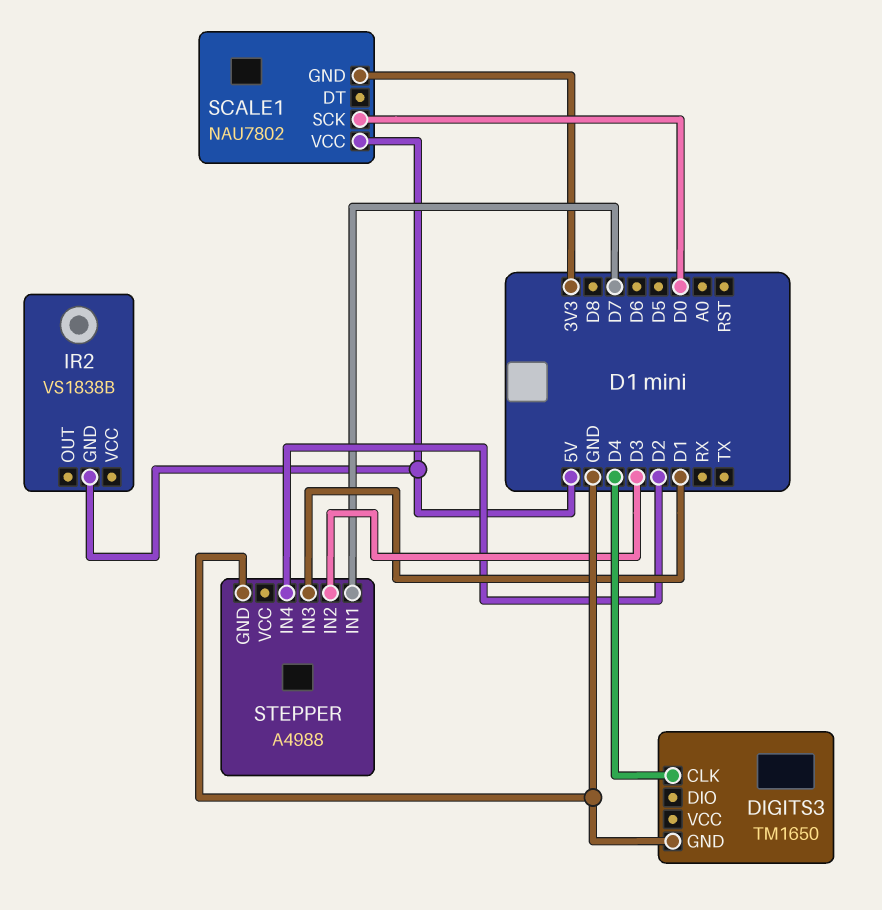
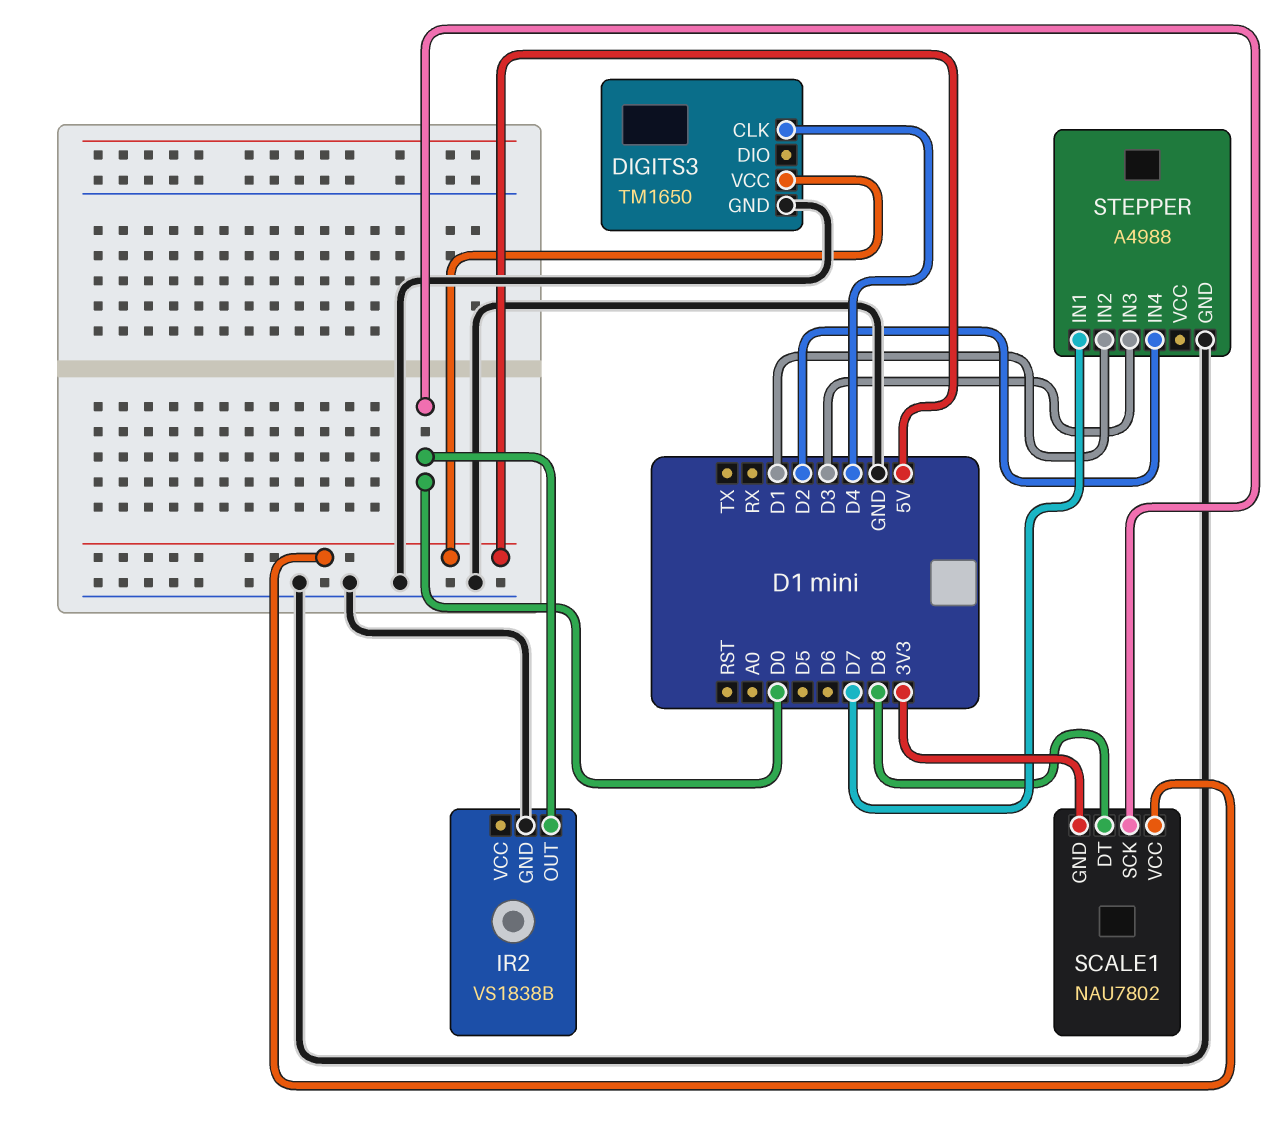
DIGITS3 pin VCC: none -> 5V
IR2 pin GND: 5V -> GND
IR2 pin OUT: none -> D0
SCALE1 pin DT: none -> D8
STEPPER pin IN2: D3 -> D1
STEPPER pin IN3: D1 -> D3

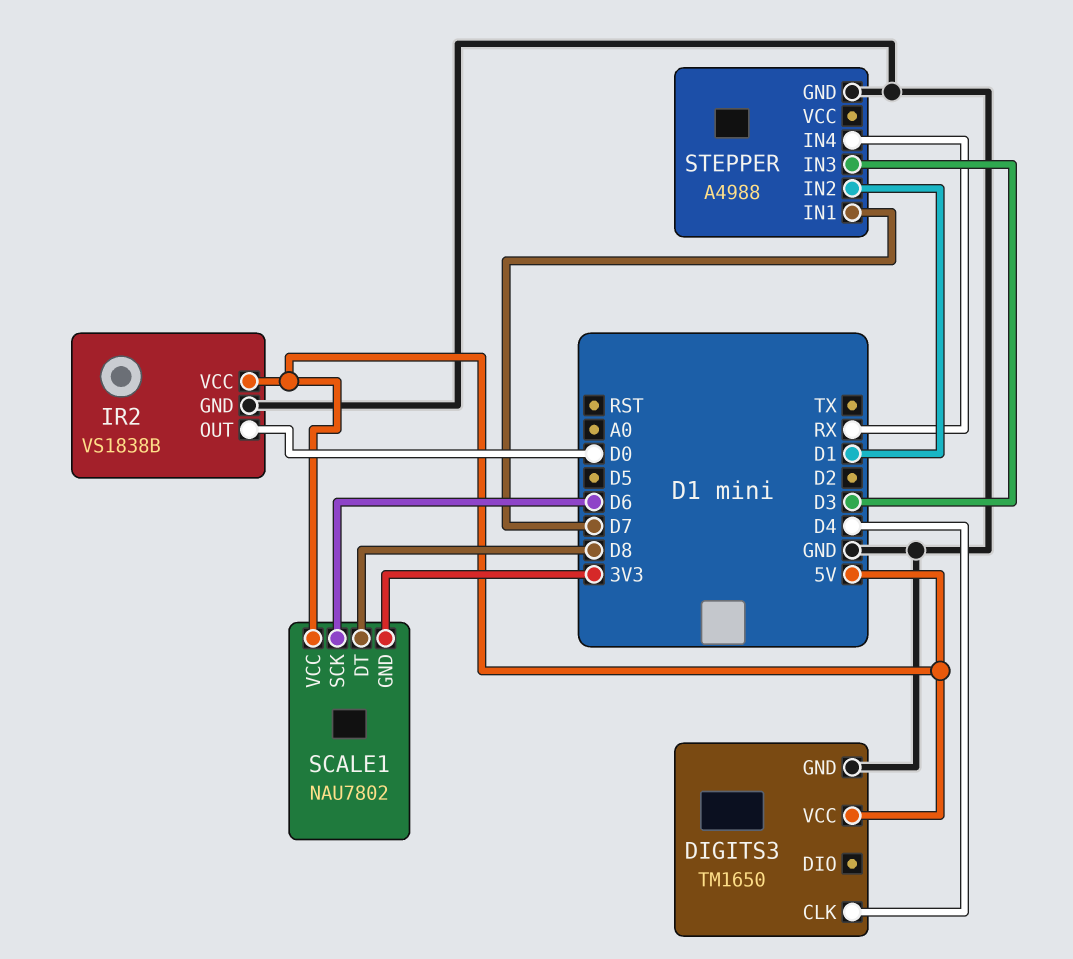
IR2 pin VCC: none -> 5V
SCALE1 pin SCK: D0 -> D6
STEPPER pin IN4: D2 -> RX

